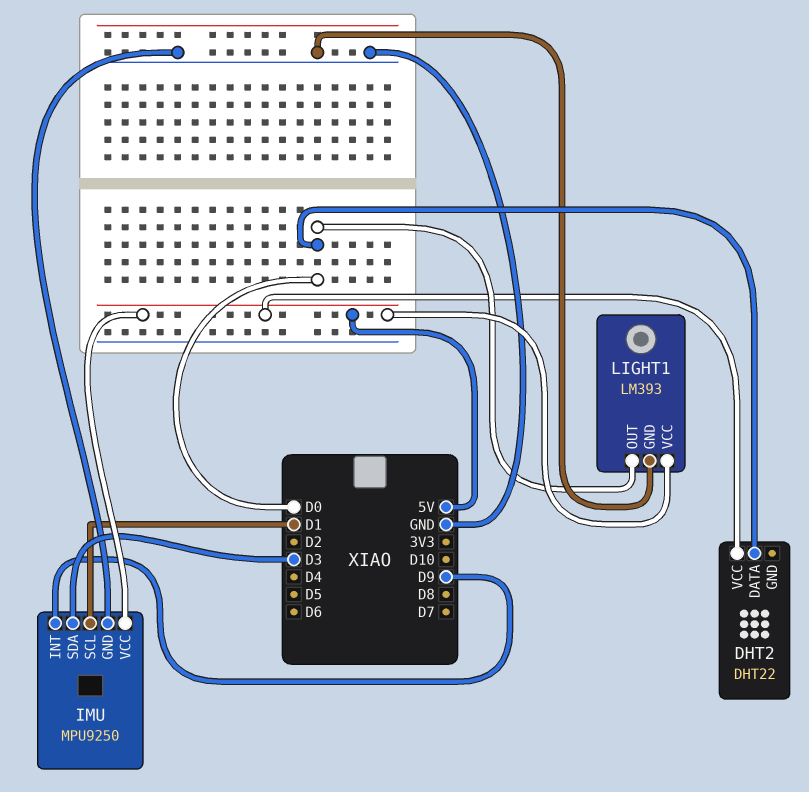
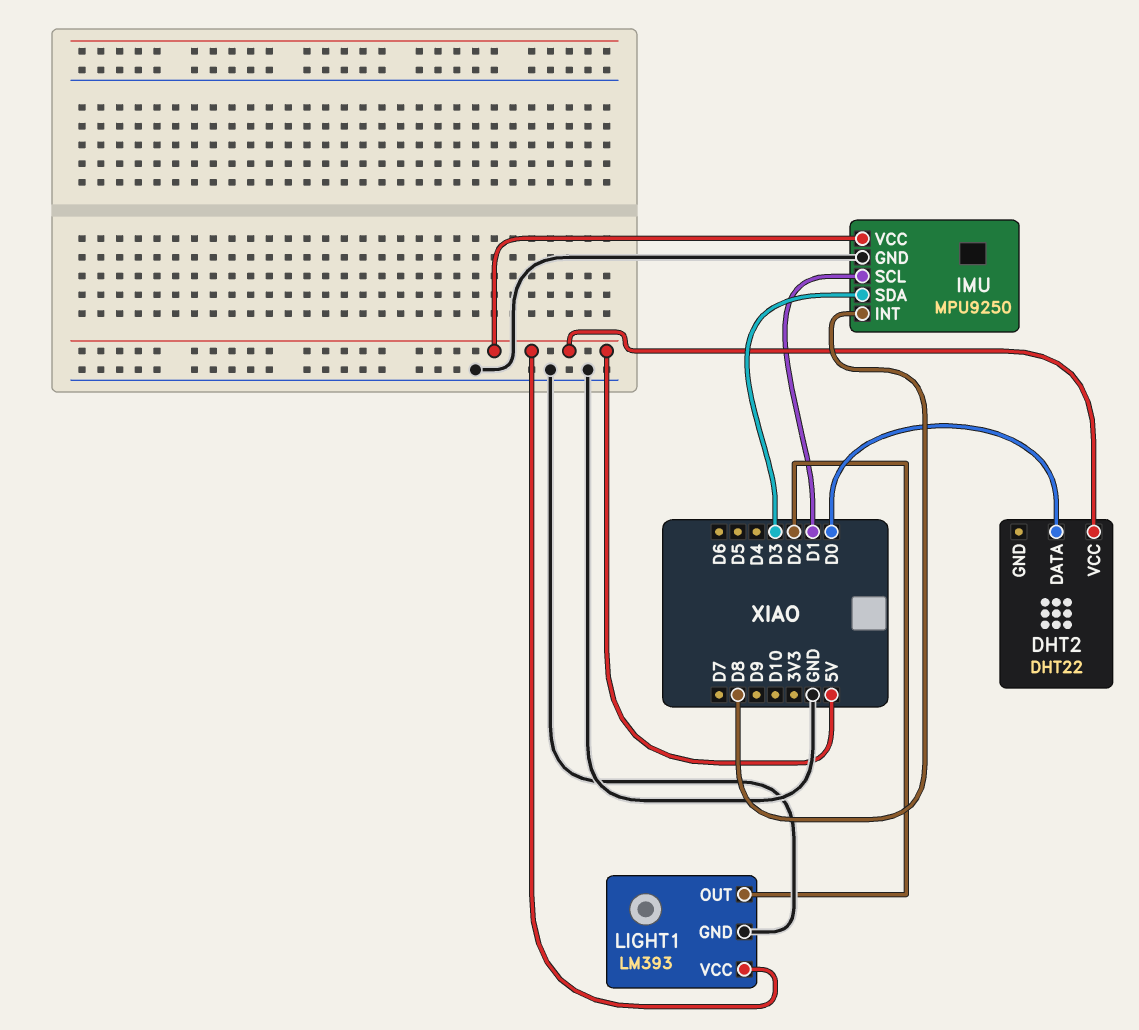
IMU pin INT: D9 -> D8
LIGHT1 pin OUT: D0 -> D2

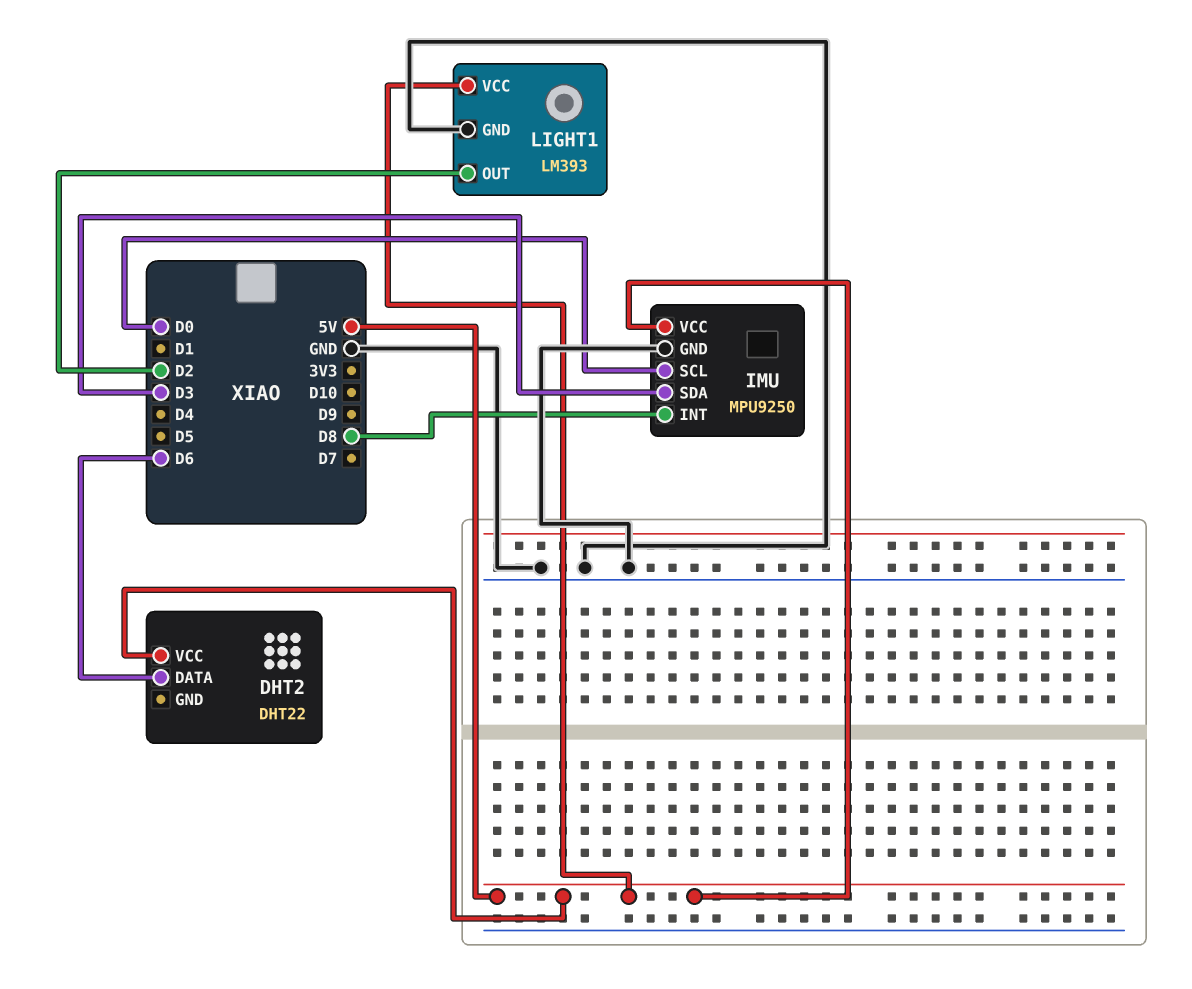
DHT2 pin DATA: D0 -> D6
IMU pin SCL: D1 -> D0

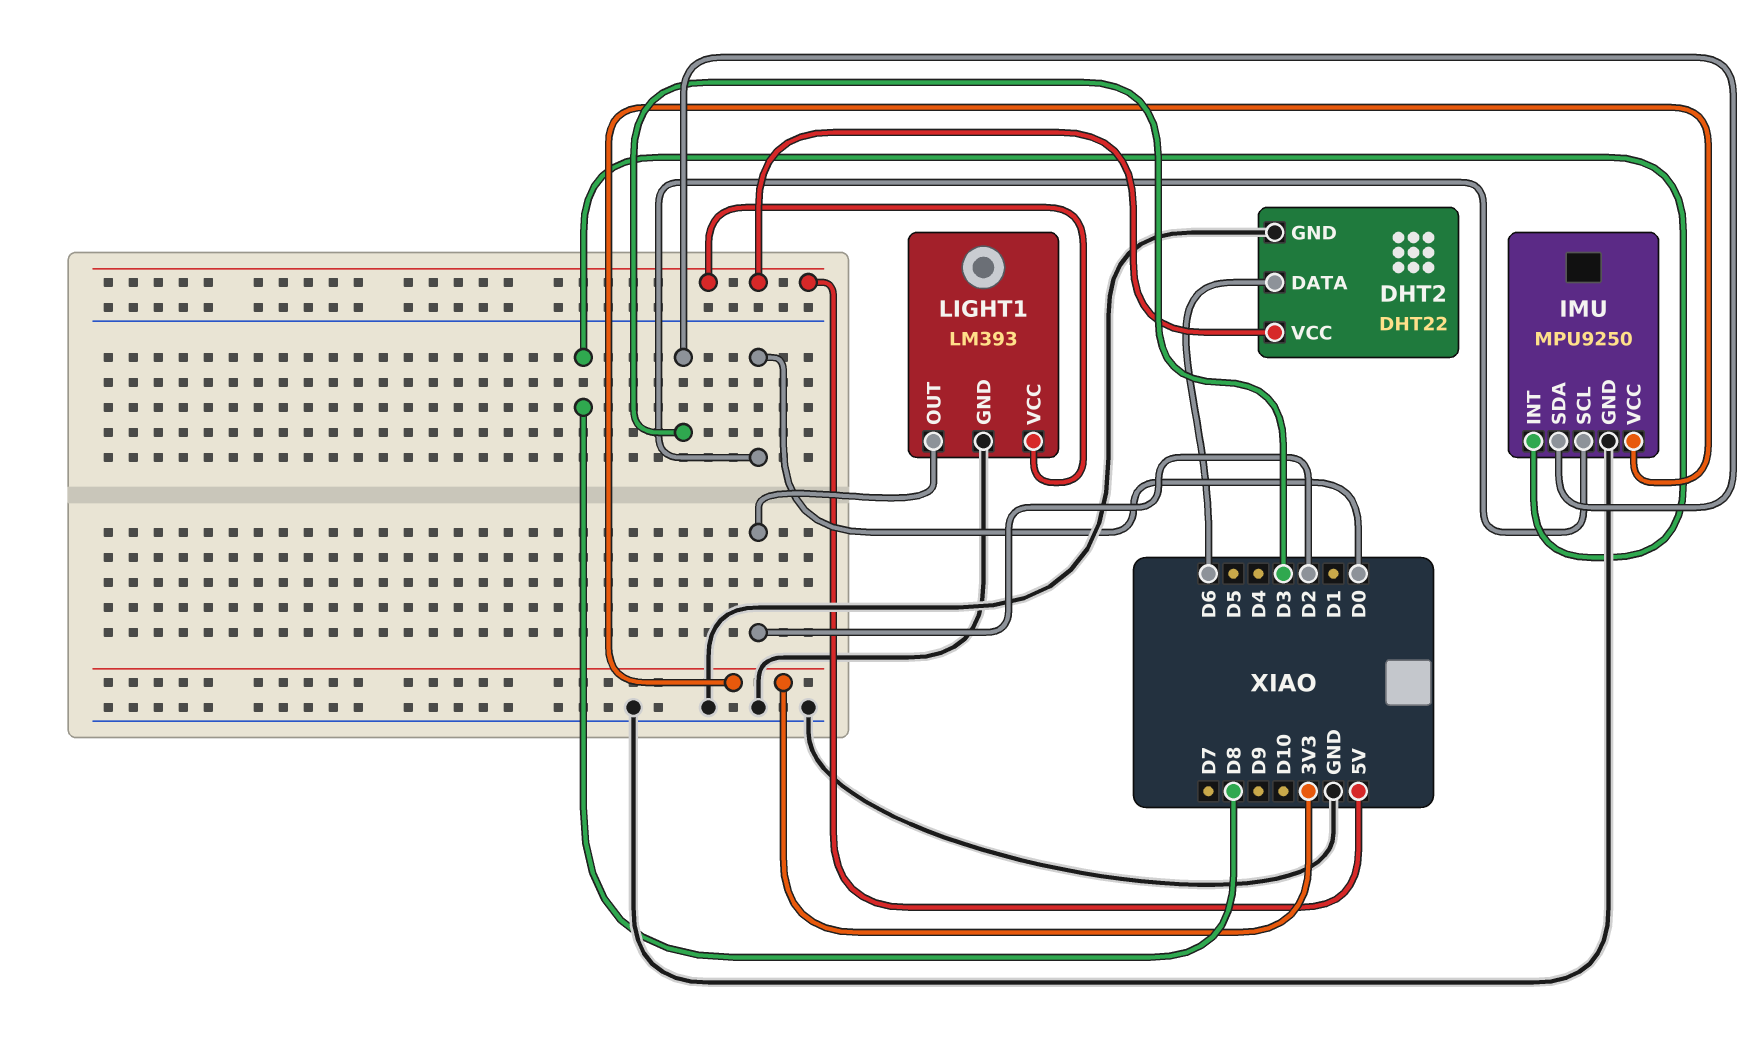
DHT2 pin GND: none -> GND
IMU pin VCC: 5V -> 3V3

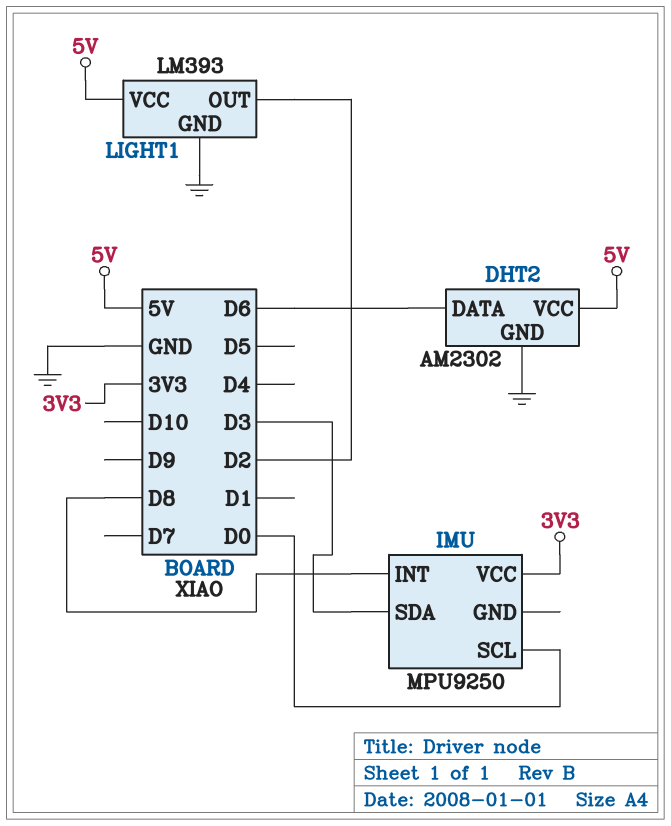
DHT2: DHT22 -> AM2302
IMU pin GND: GND -> none

